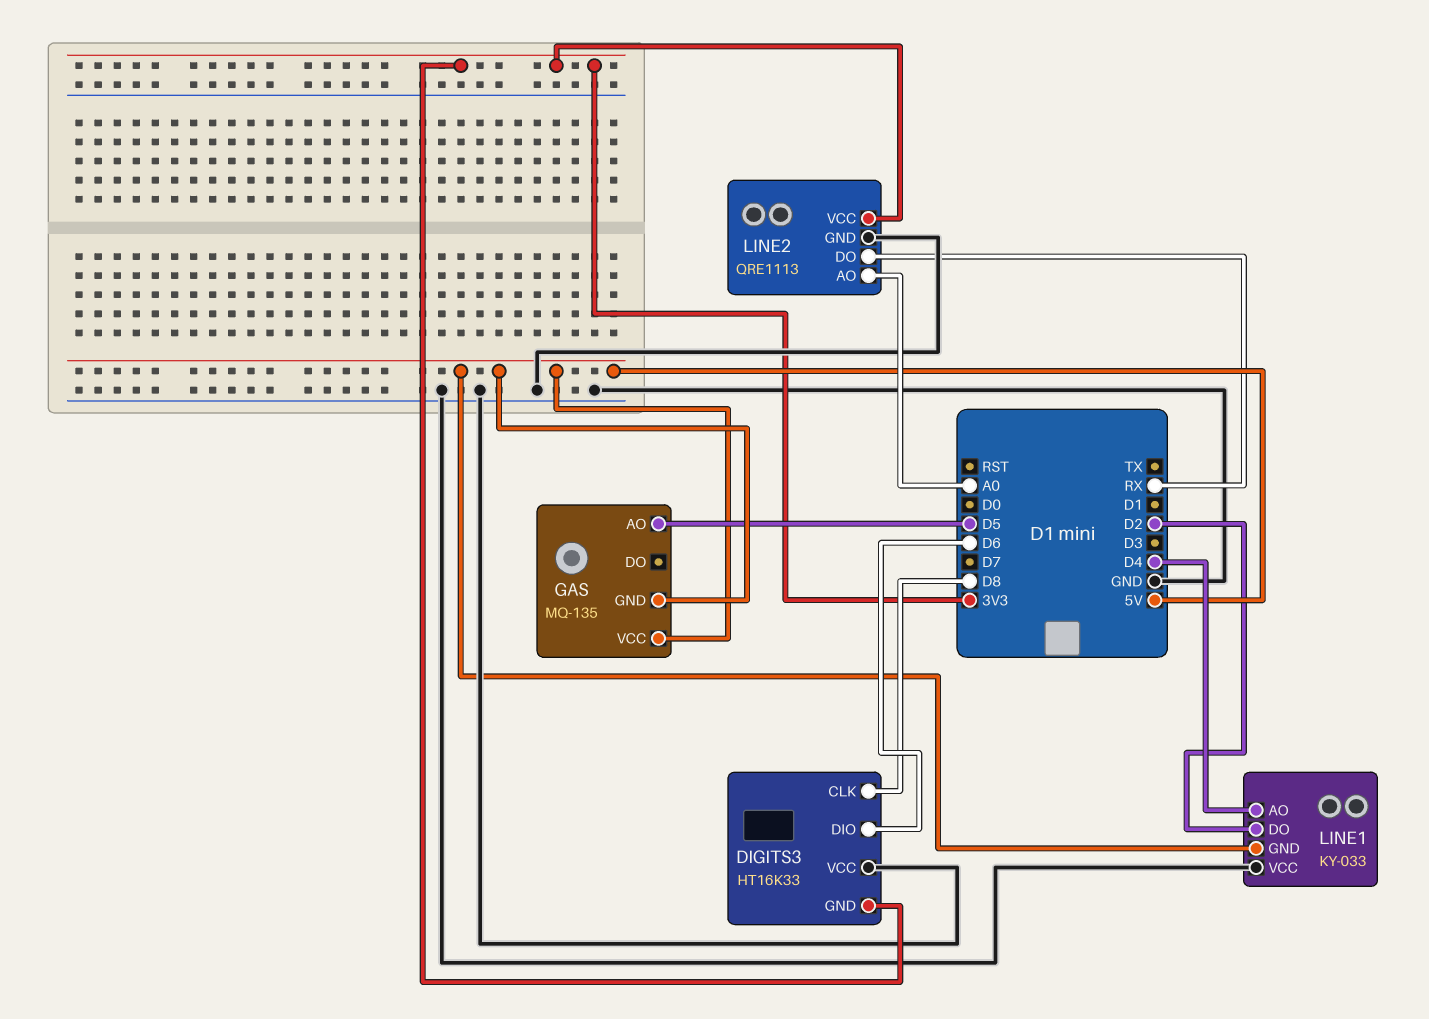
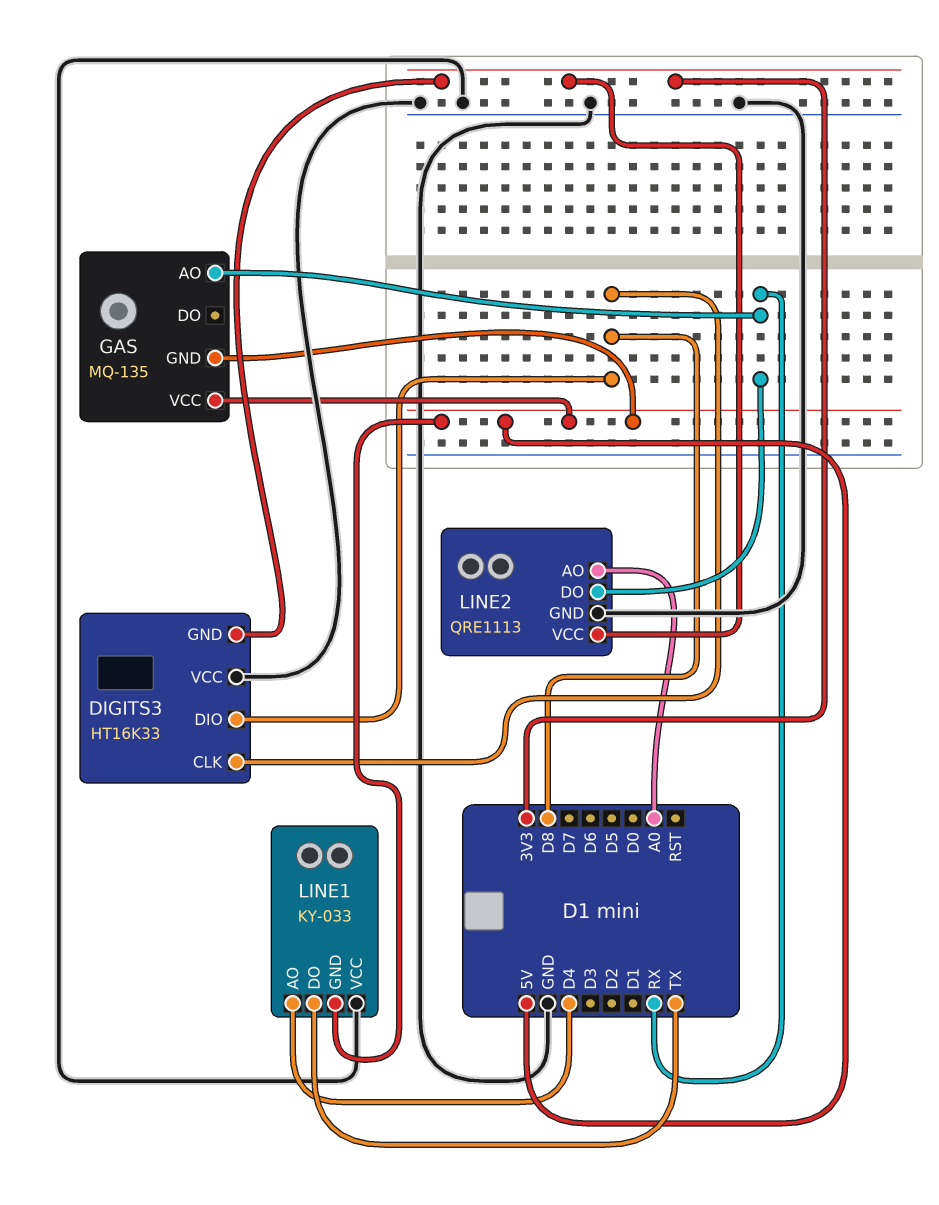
DIGITS3 pin DIO: D6 -> D8
GAS pin AO: D5 -> RX
LINE1 pin DO: D2 -> TX

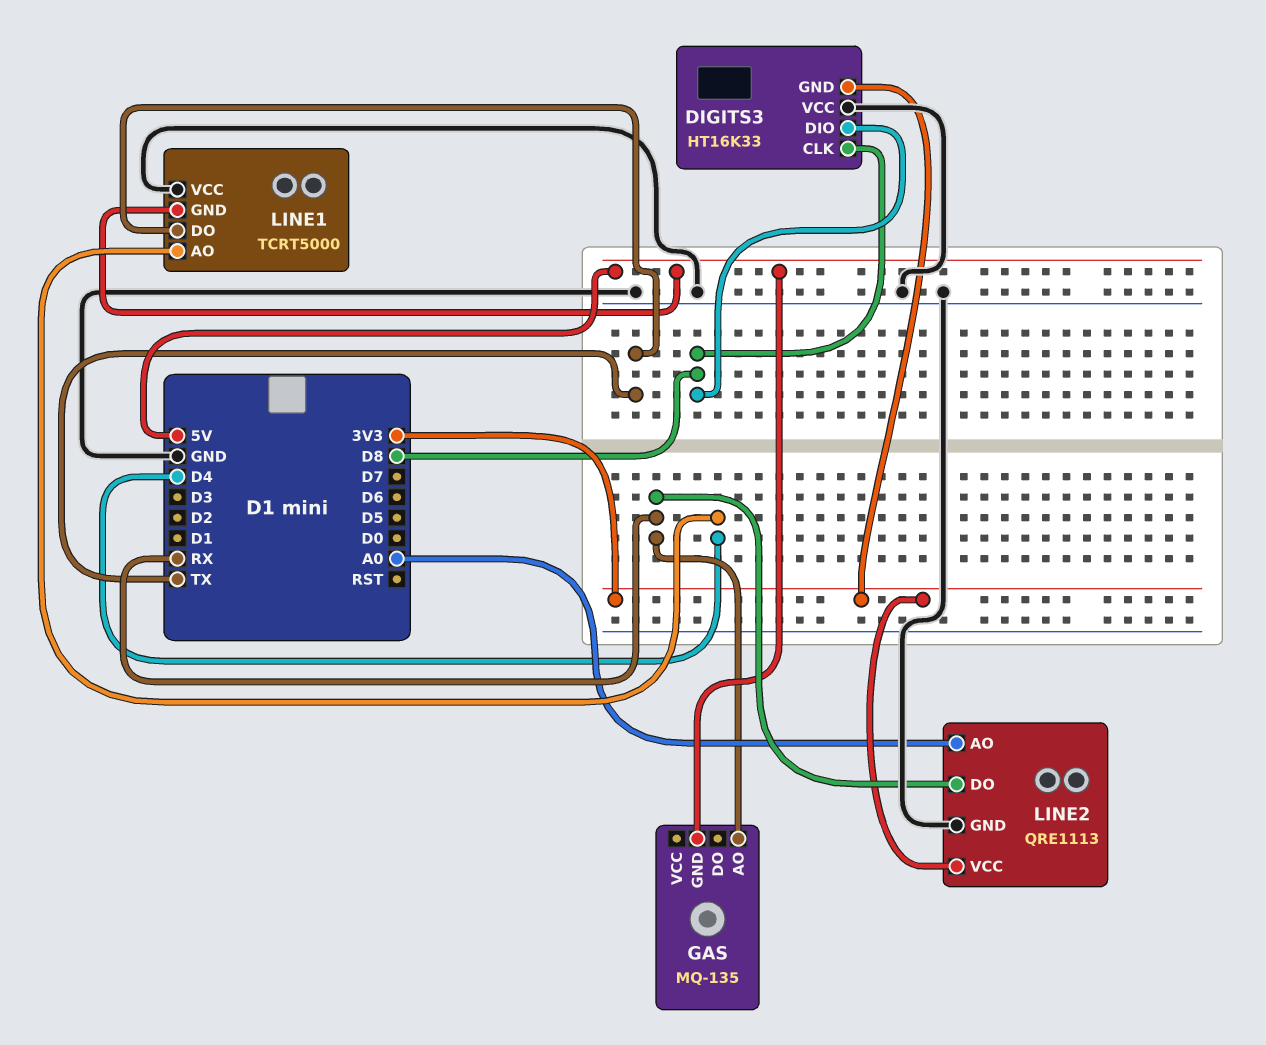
GAS pin VCC: 5V -> none
LINE1: KY-033 -> TCRT5000

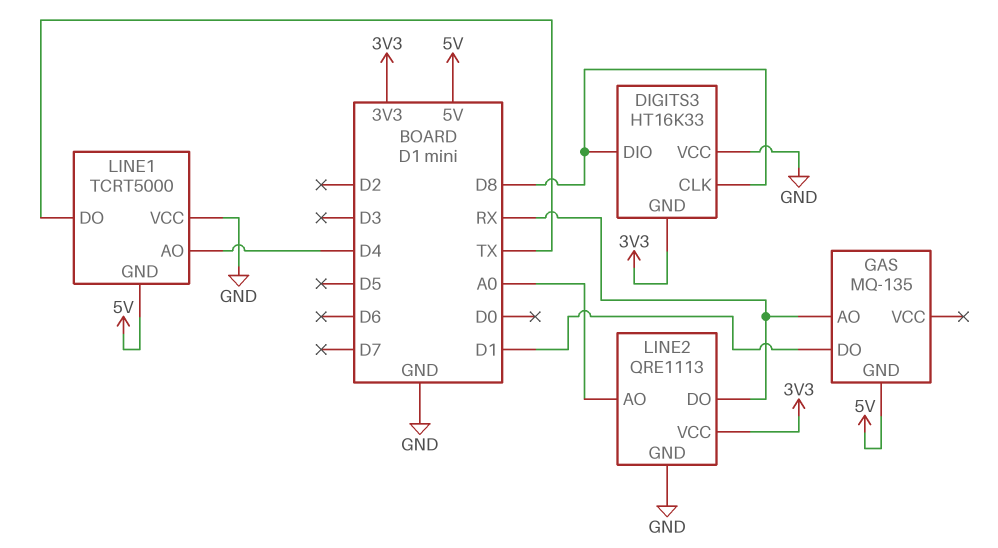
GAS pin DO: none -> D1

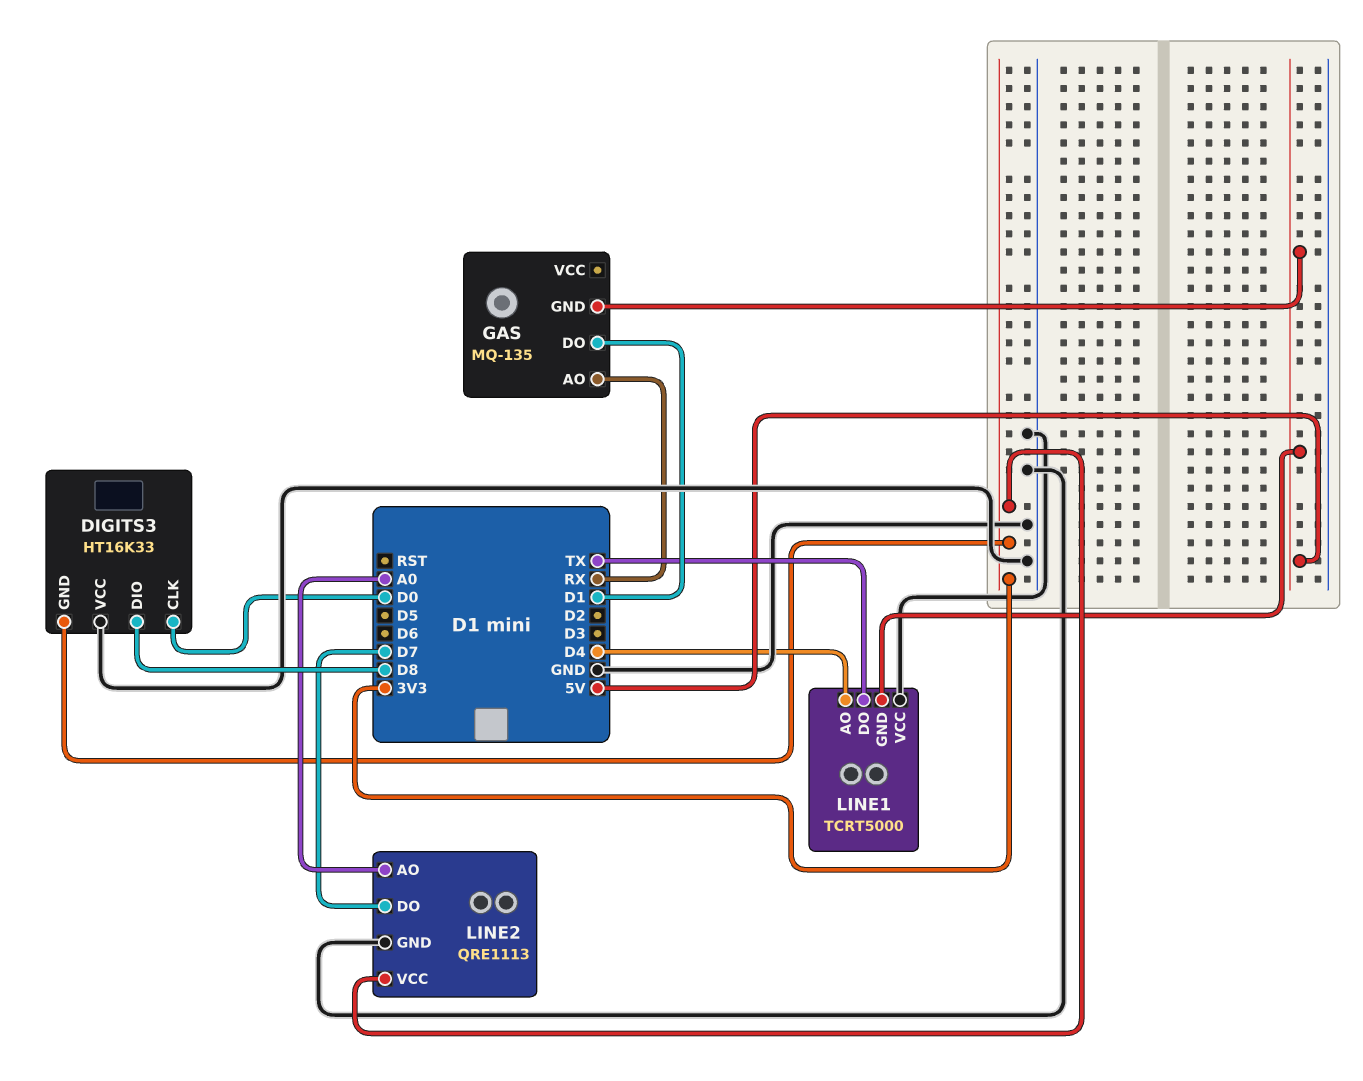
DIGITS3 pin CLK: D8 -> D0
LINE2 pin DO: RX -> D7

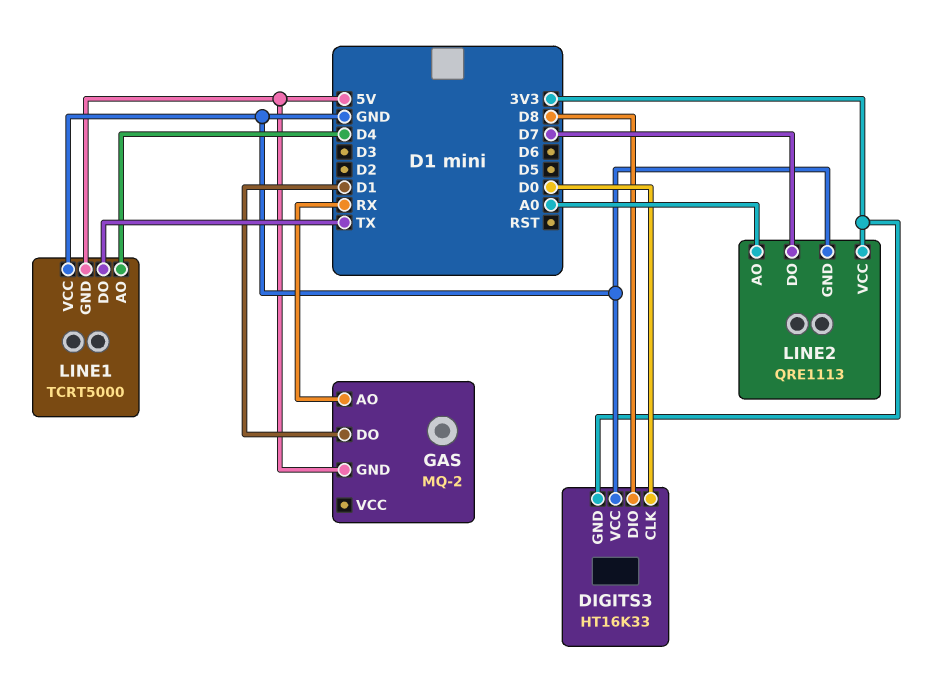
GAS: MQ-135 -> MQ-2

